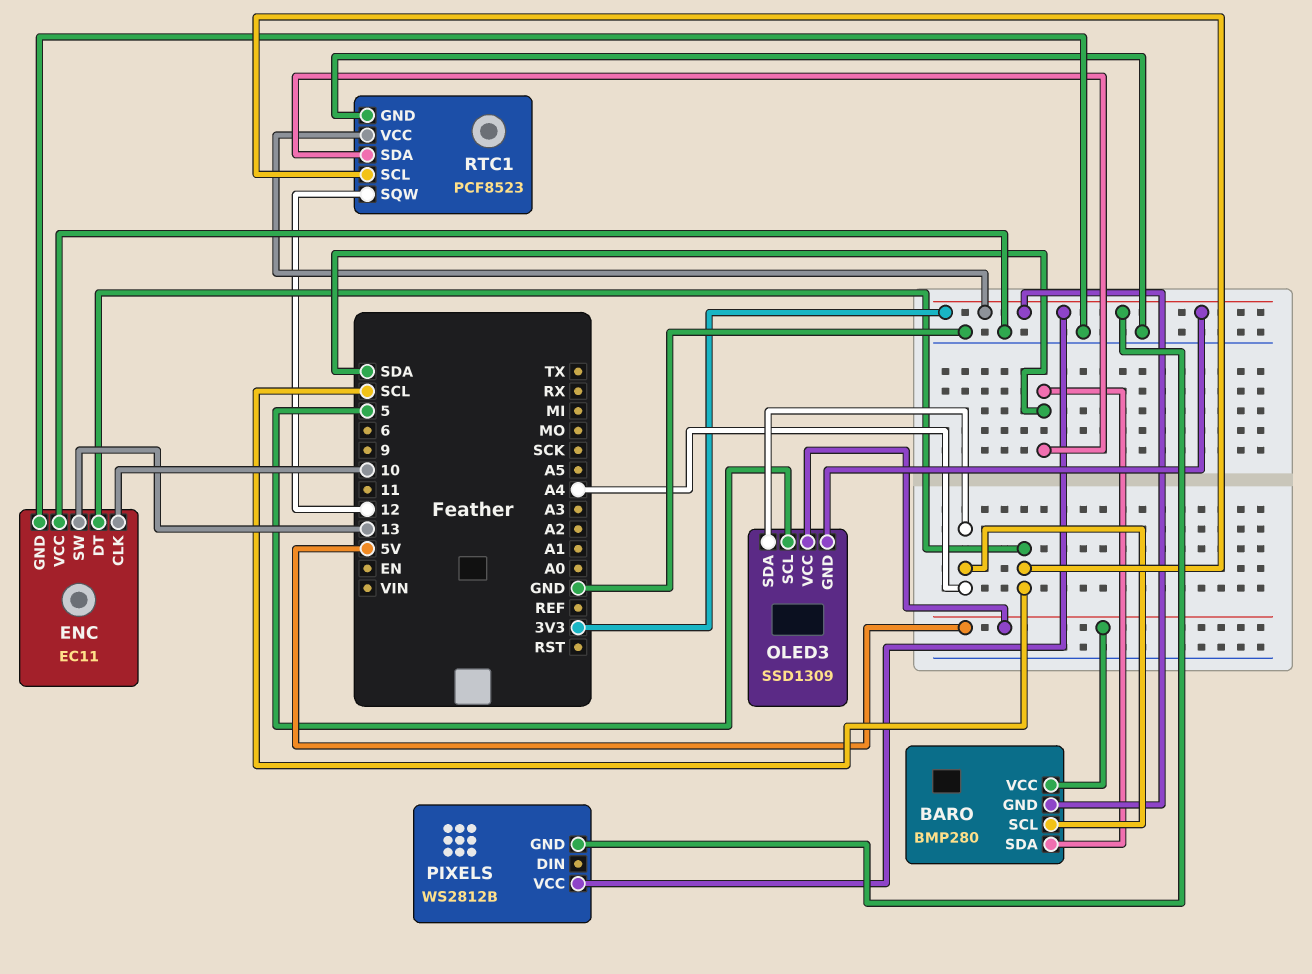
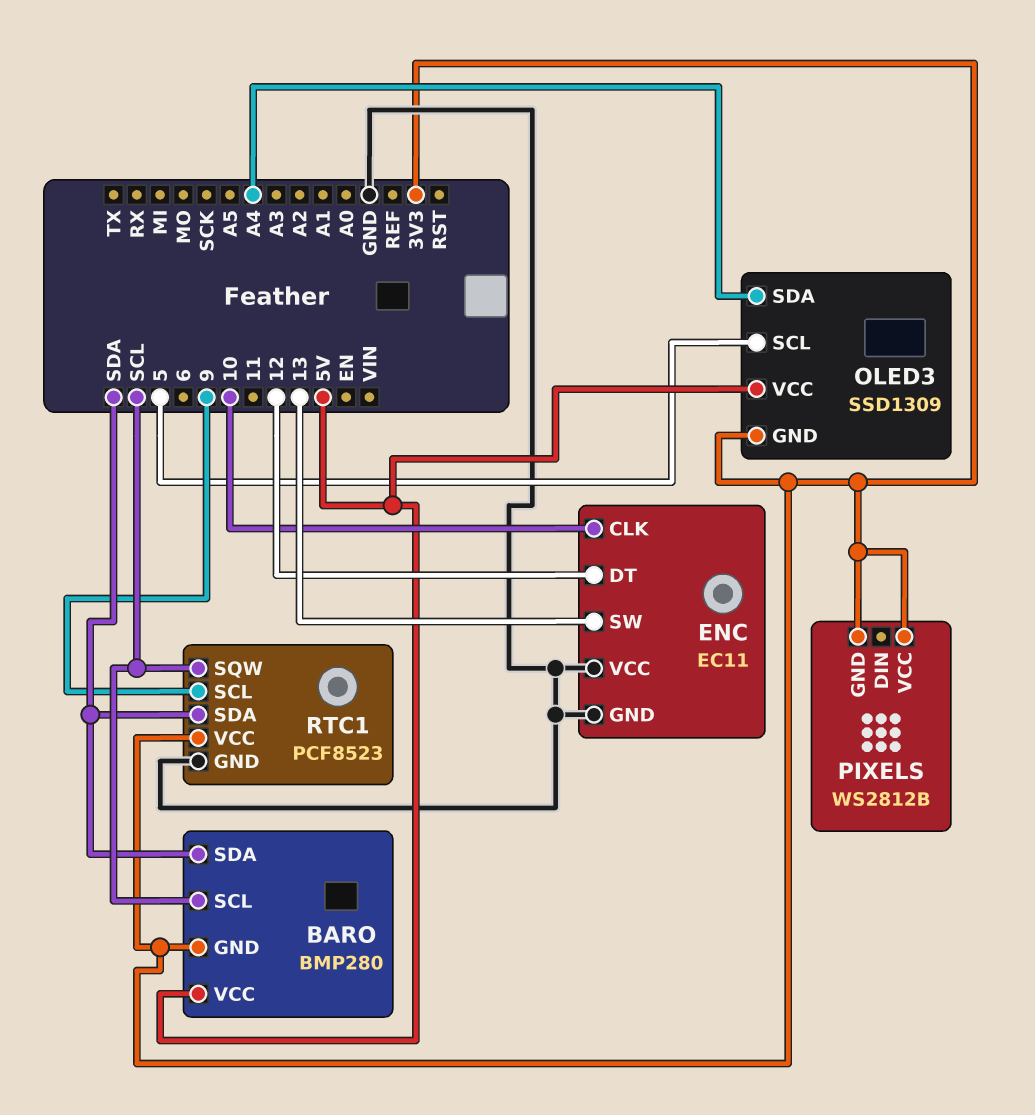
BARO pin SCL: A4 -> SCL
ENC pin DT: SCL -> 12
RTC1 pin SCL: SCL -> 9
RTC1 pin SQW: 12 -> SCL

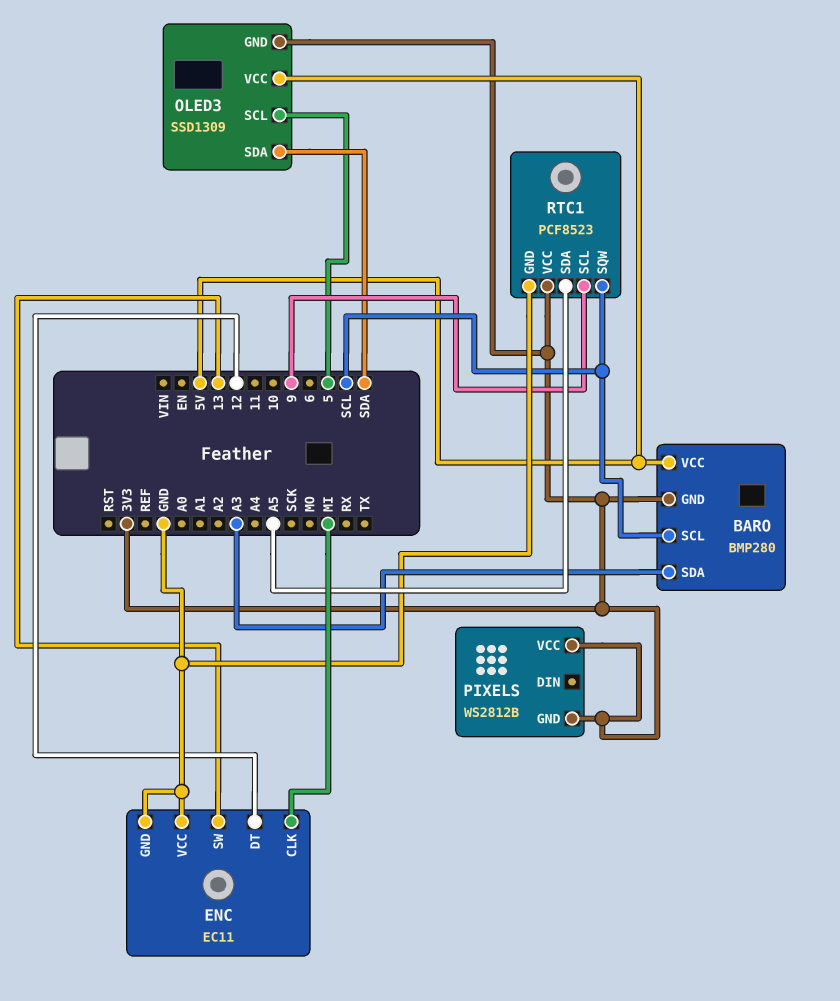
BARO pin SDA: SDA -> A3
ENC pin CLK: 10 -> MI
OLED3 pin SDA: A4 -> SDA
RTC1 pin SDA: SDA -> A5

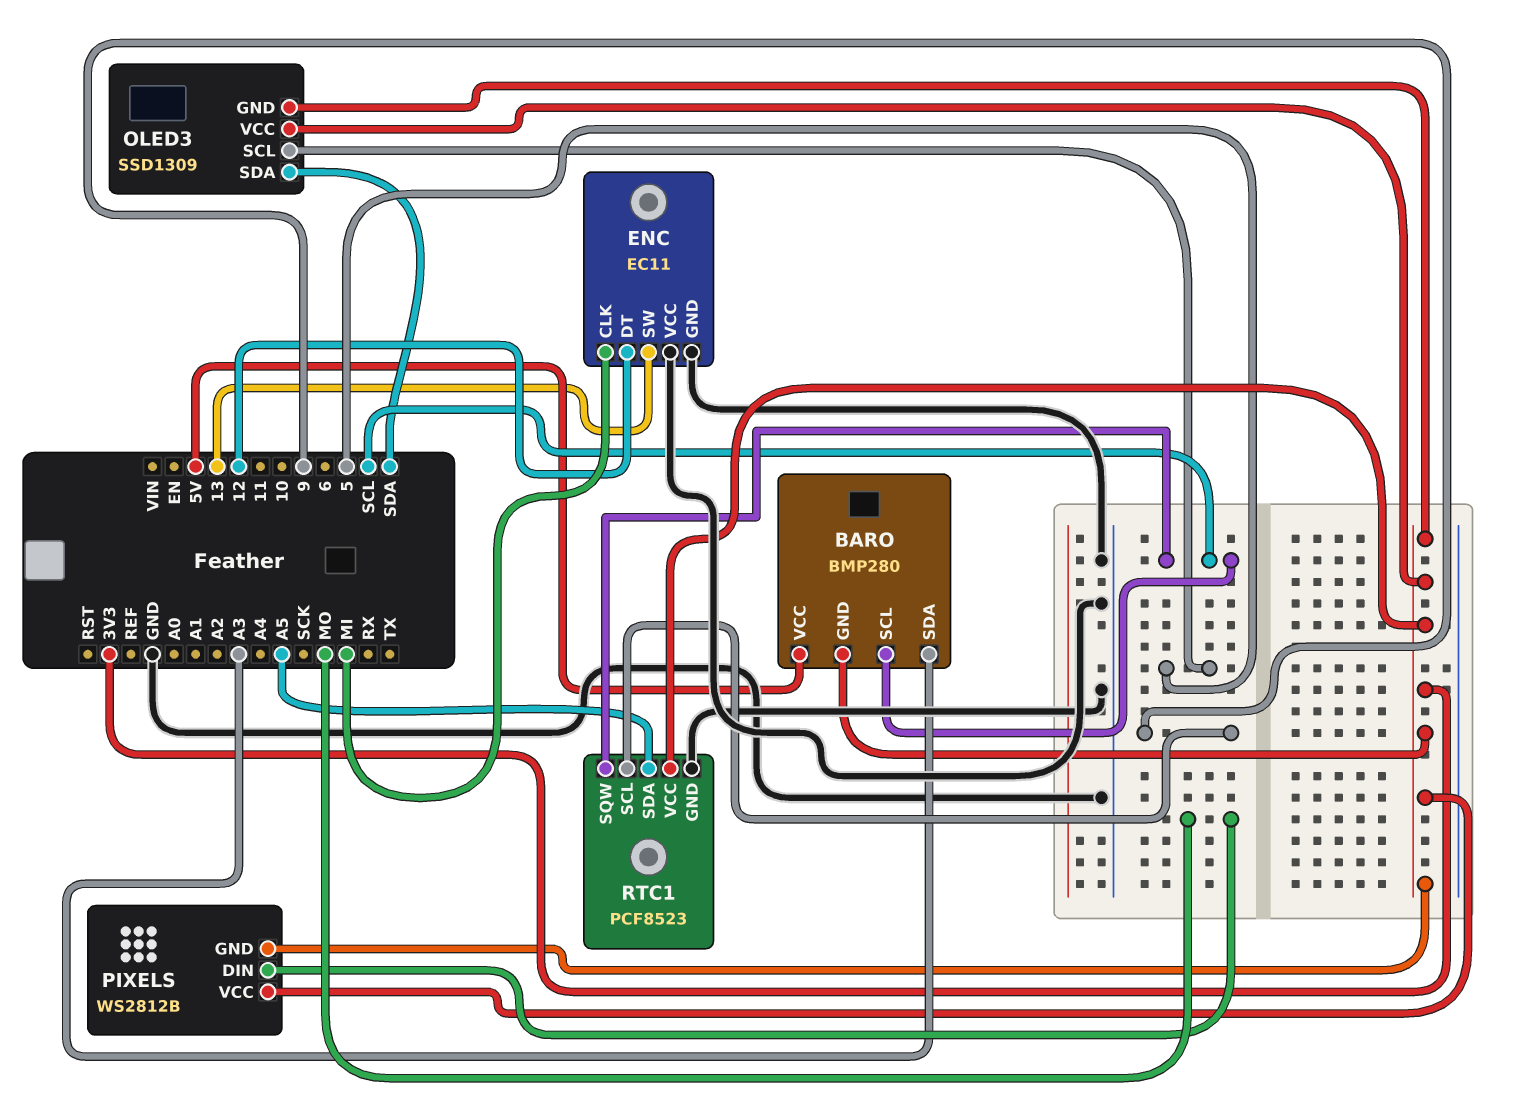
OLED3 pin VCC: 5V -> 3V3
PIXELS pin DIN: none -> MO

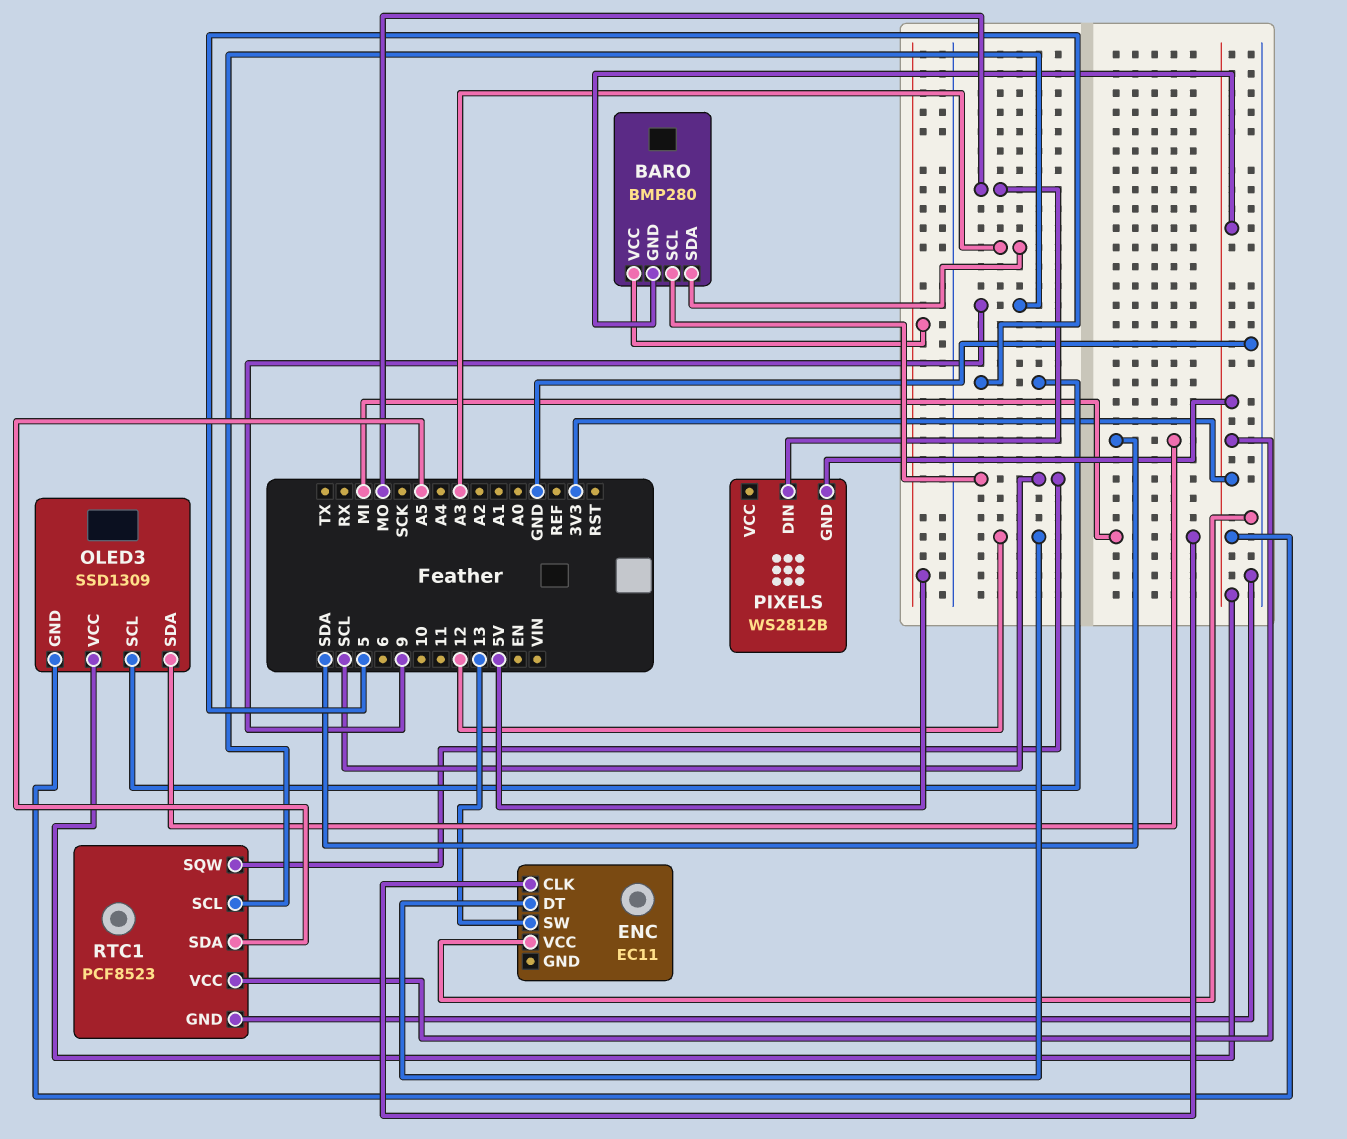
ENC pin GND: GND -> none
PIXELS pin VCC: 3V3 -> none

